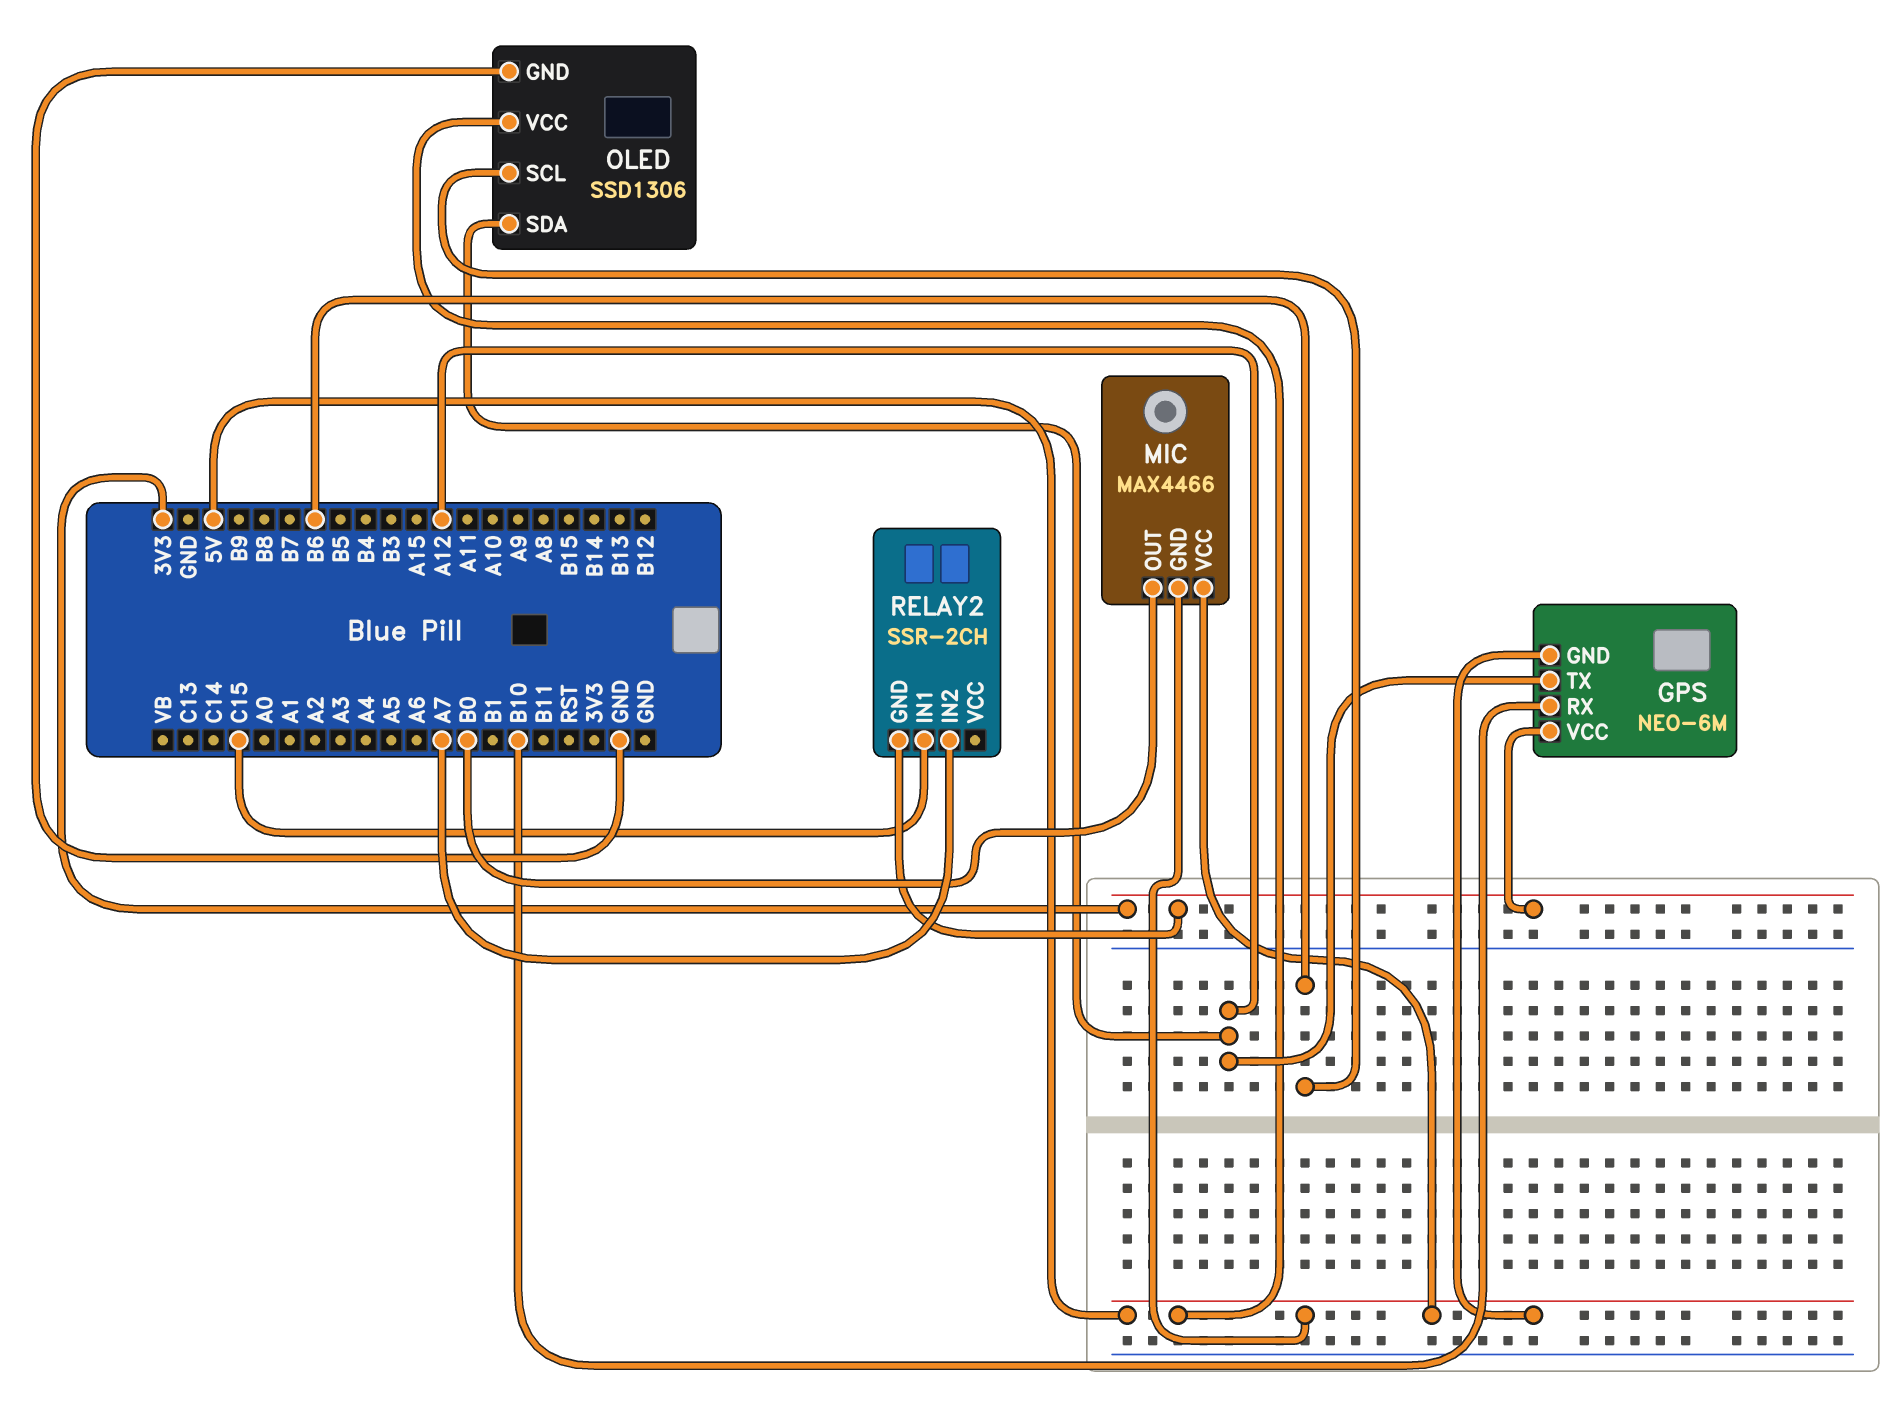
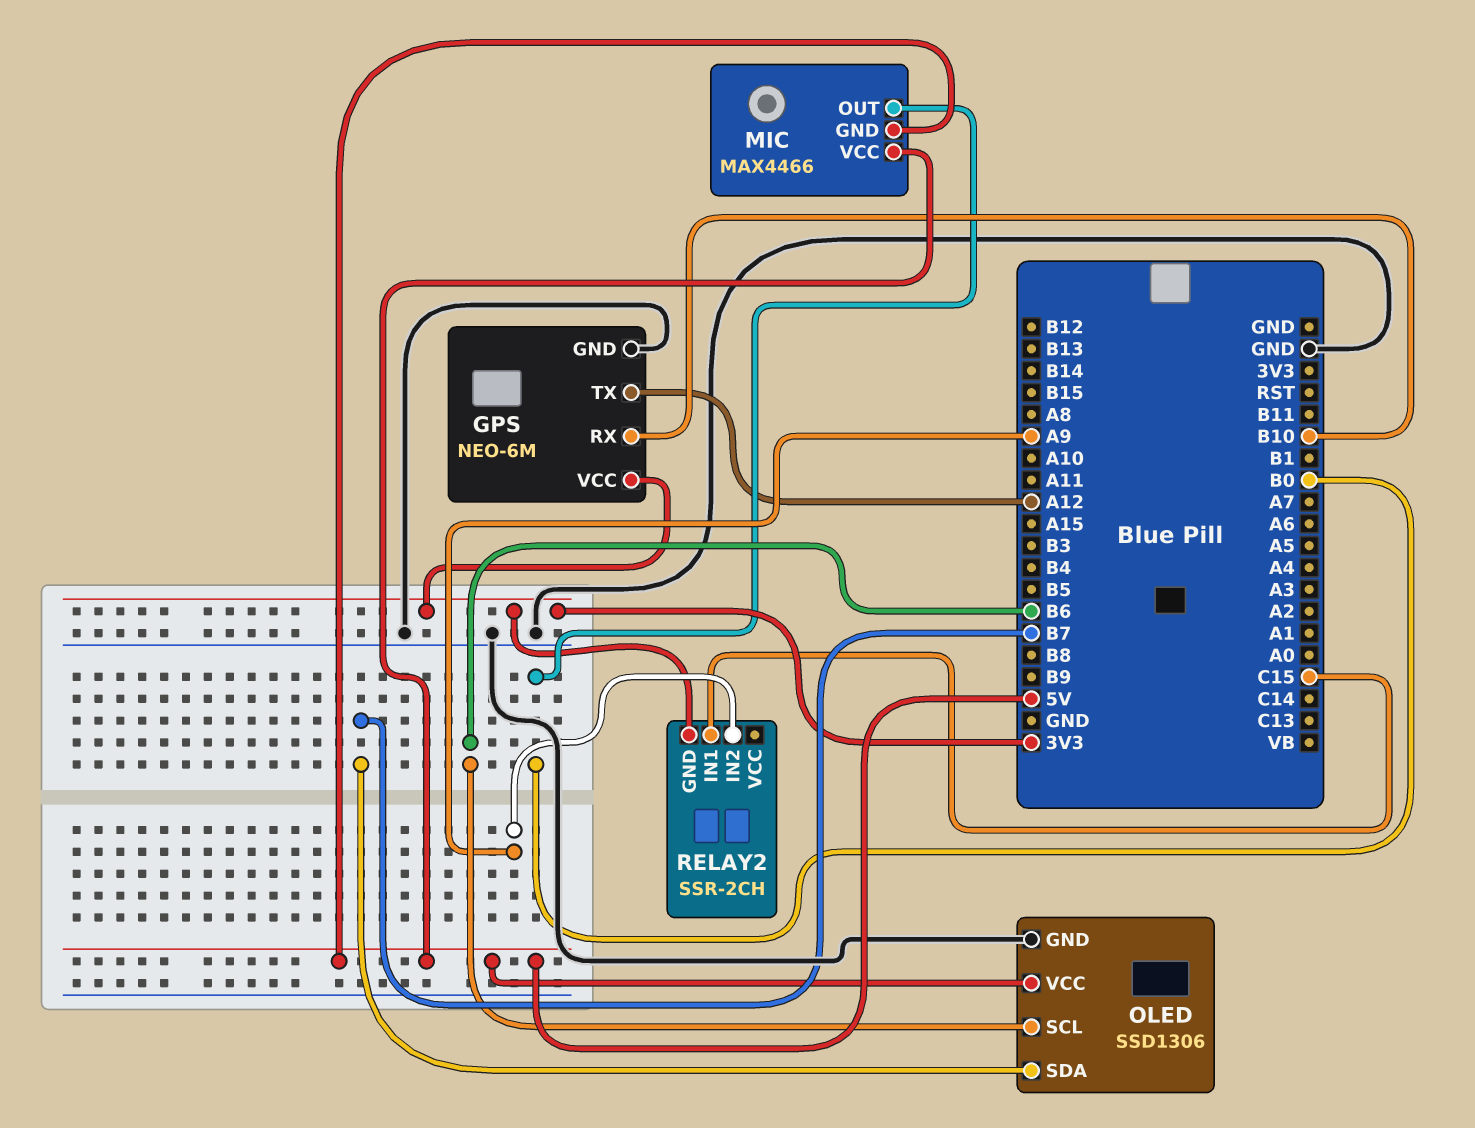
GPS pin GND: 5V -> GND
OLED pin SDA: A12 -> B7
RELAY2 pin IN2: A7 -> A9

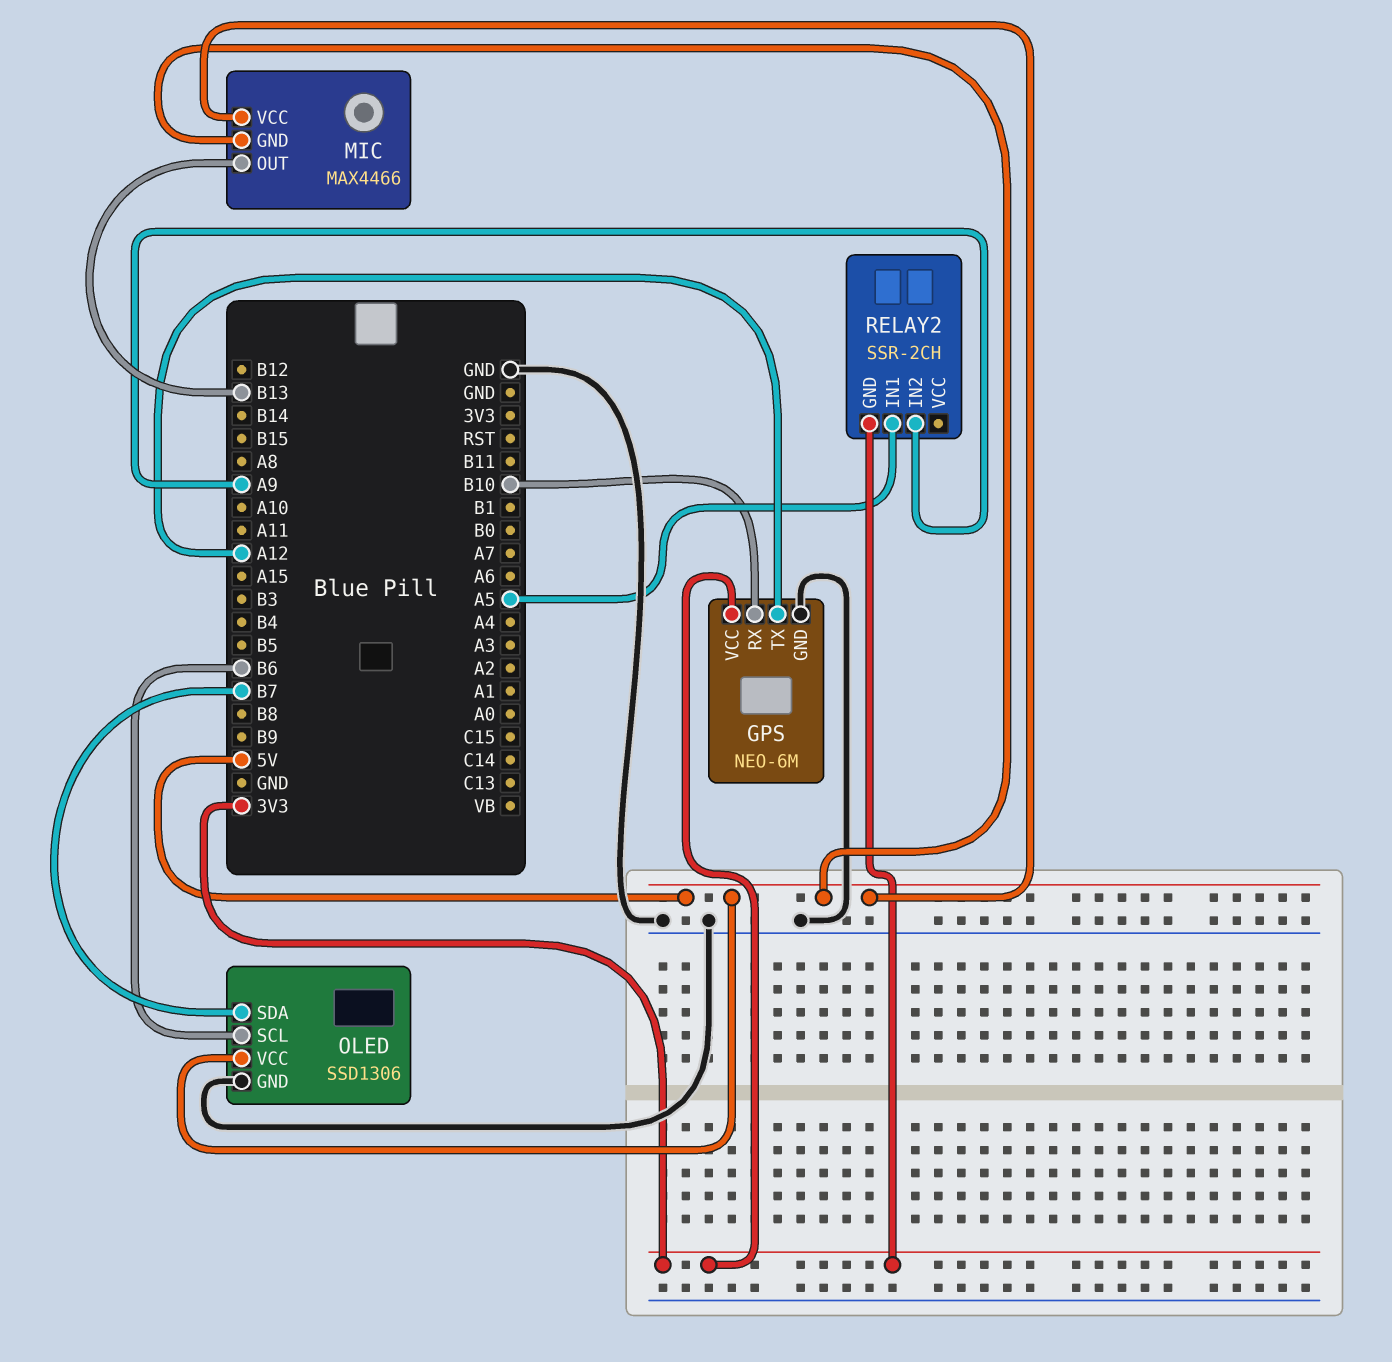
MIC pin OUT: B0 -> B13
RELAY2 pin IN1: C15 -> A5

